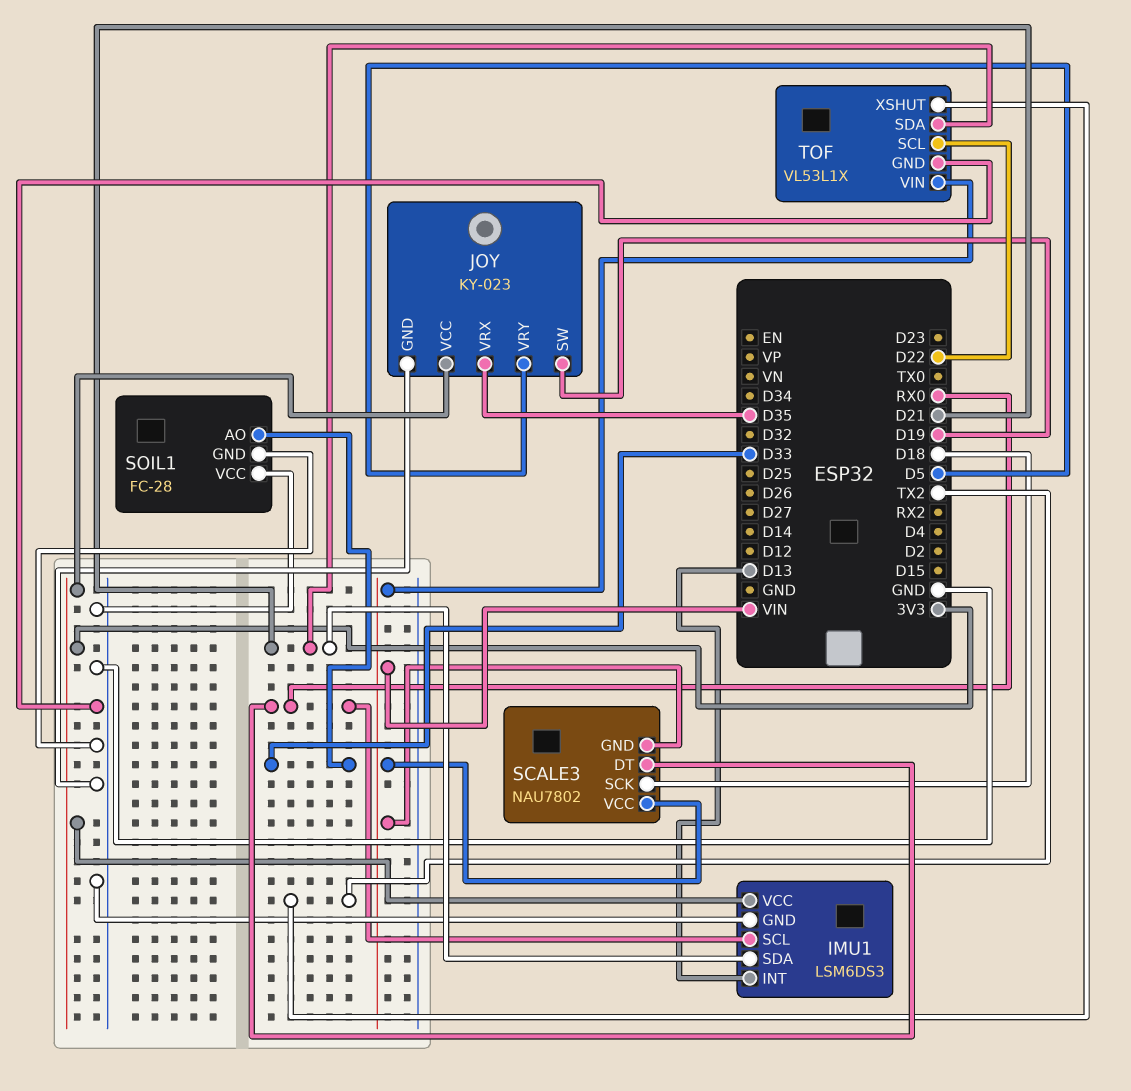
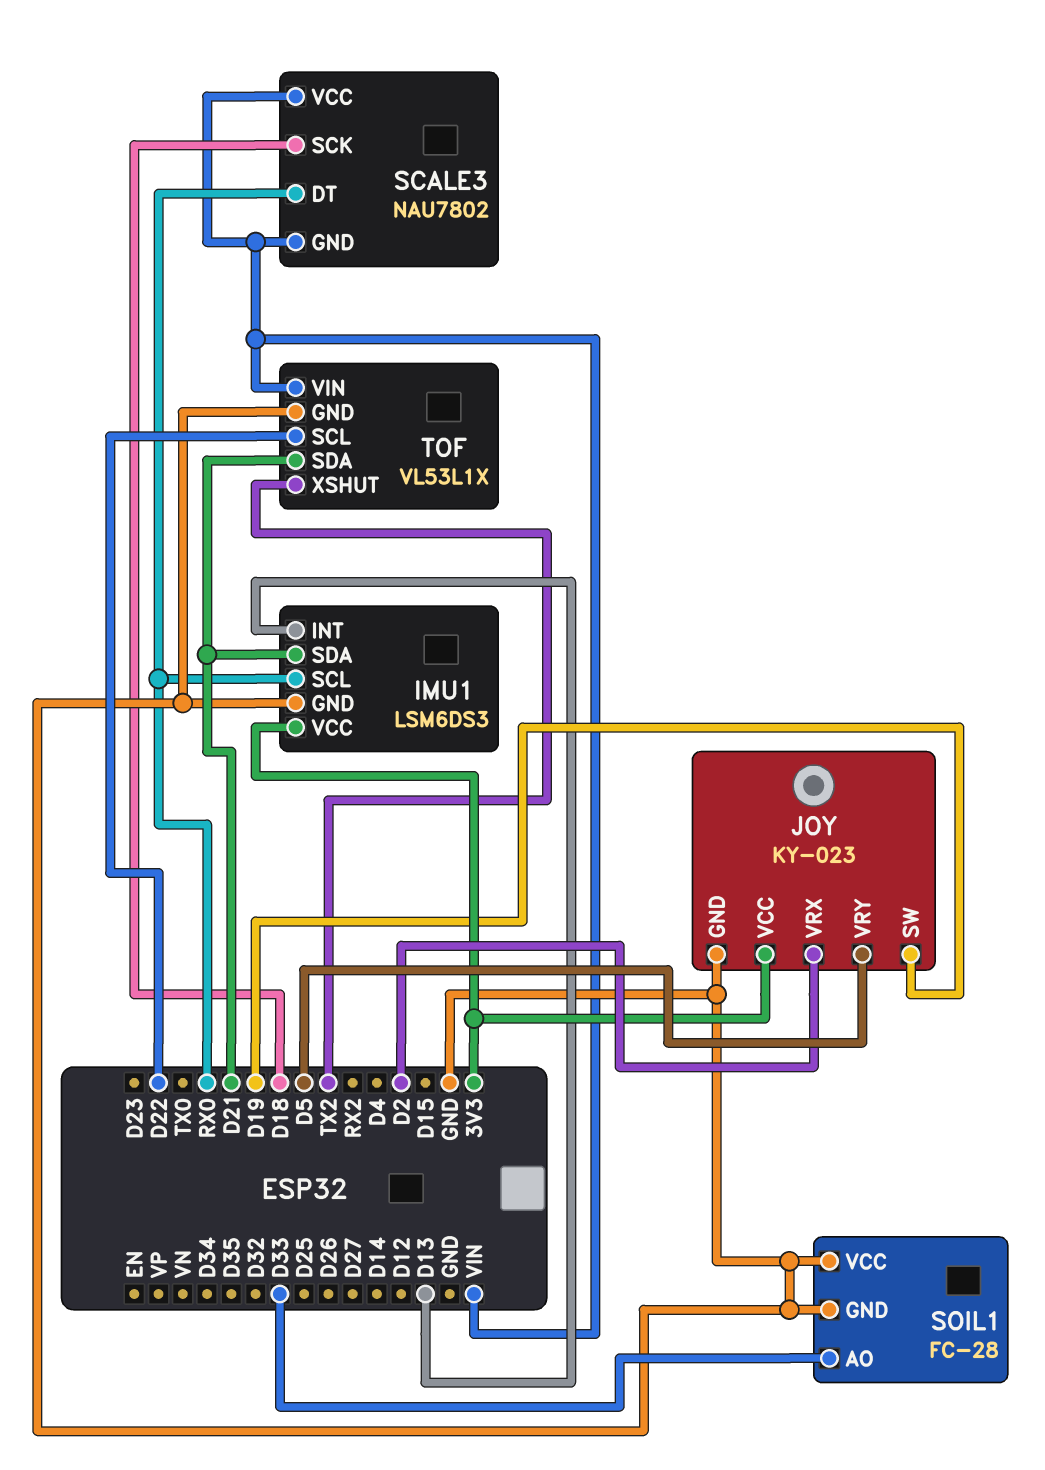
JOY pin VRX: D35 -> D2

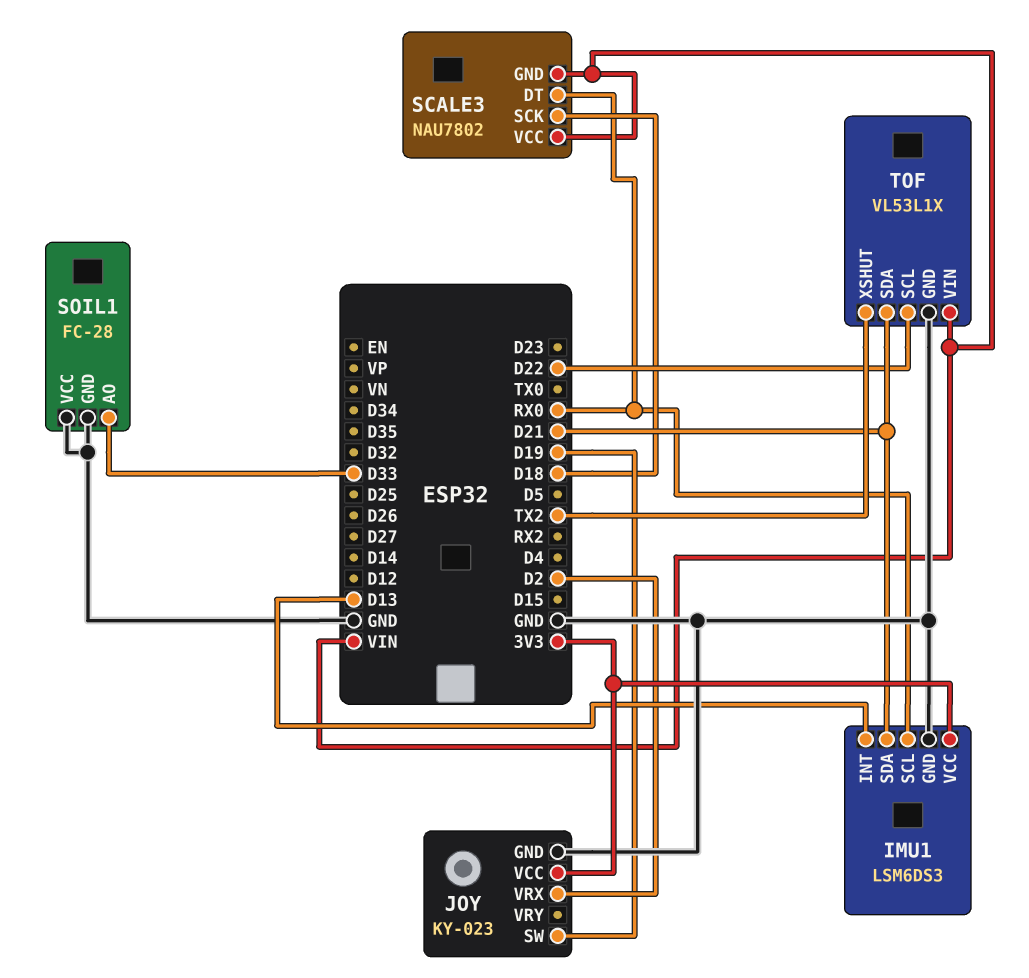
JOY pin VRY: D5 -> none

